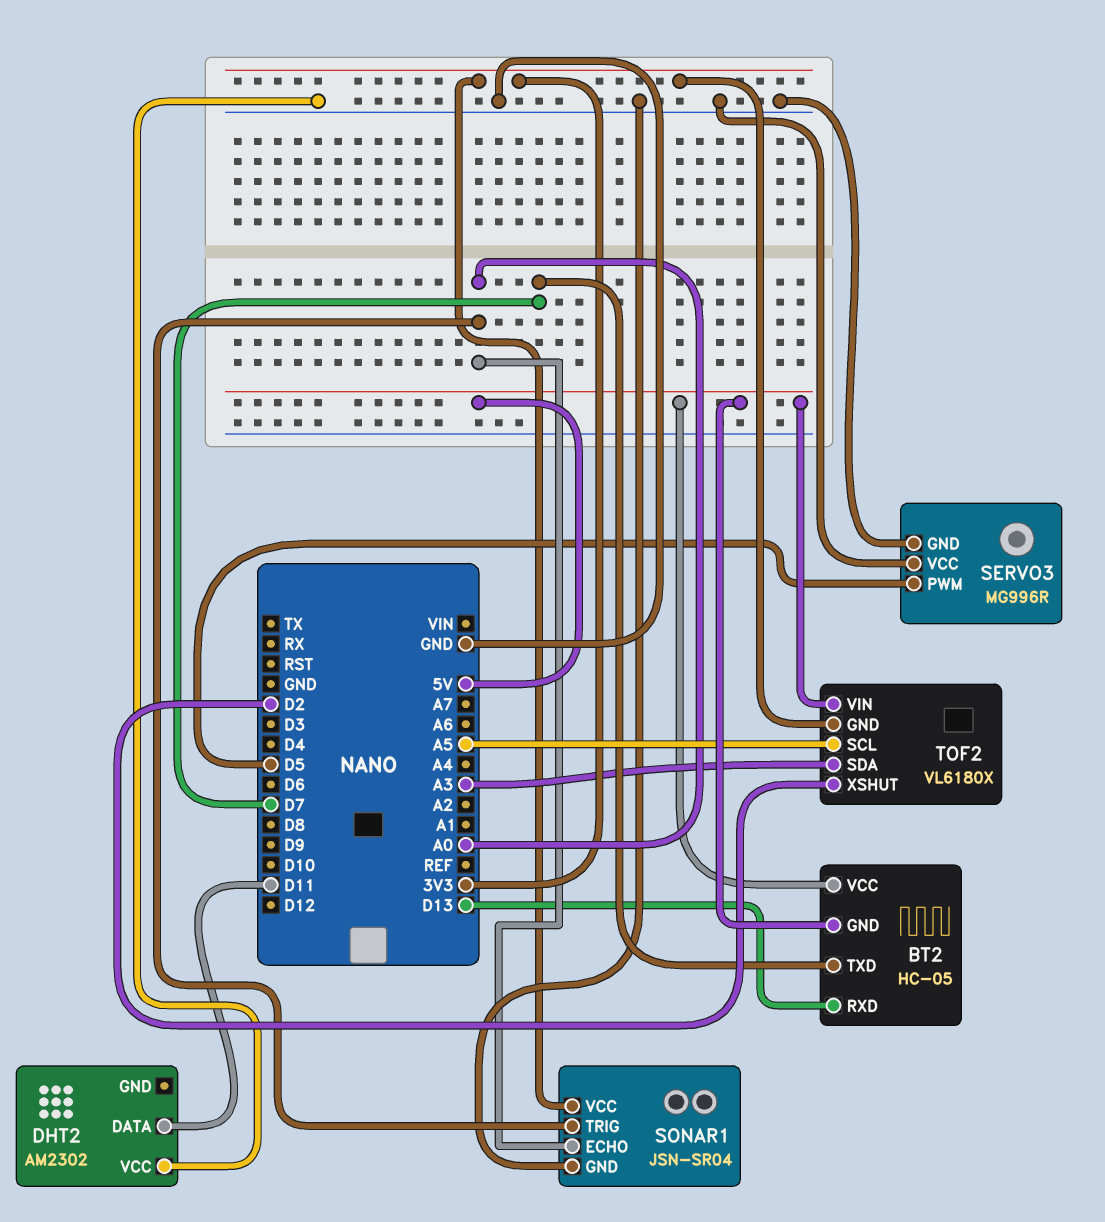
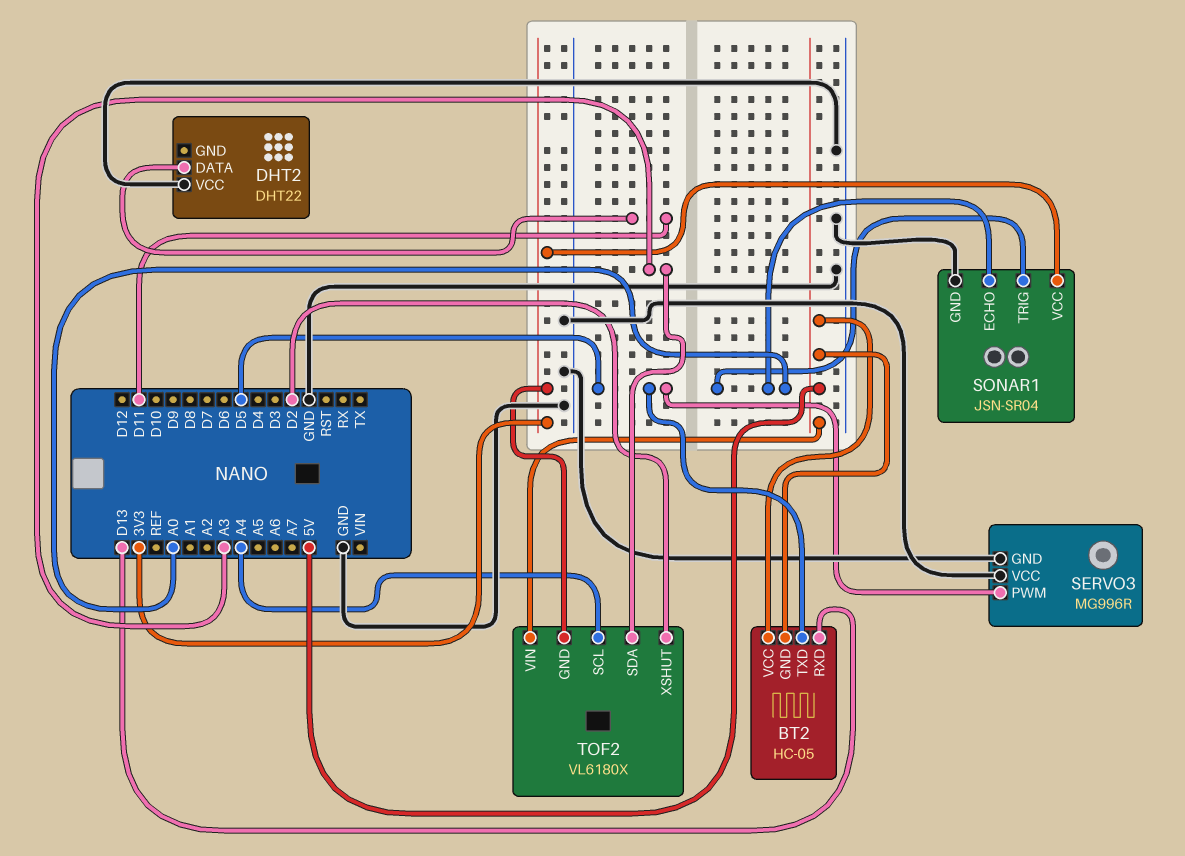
BT2 pin TXD: D7 -> D5
DHT2: AM2302 -> DHT22
TOF2 pin SCL: A5 -> A4

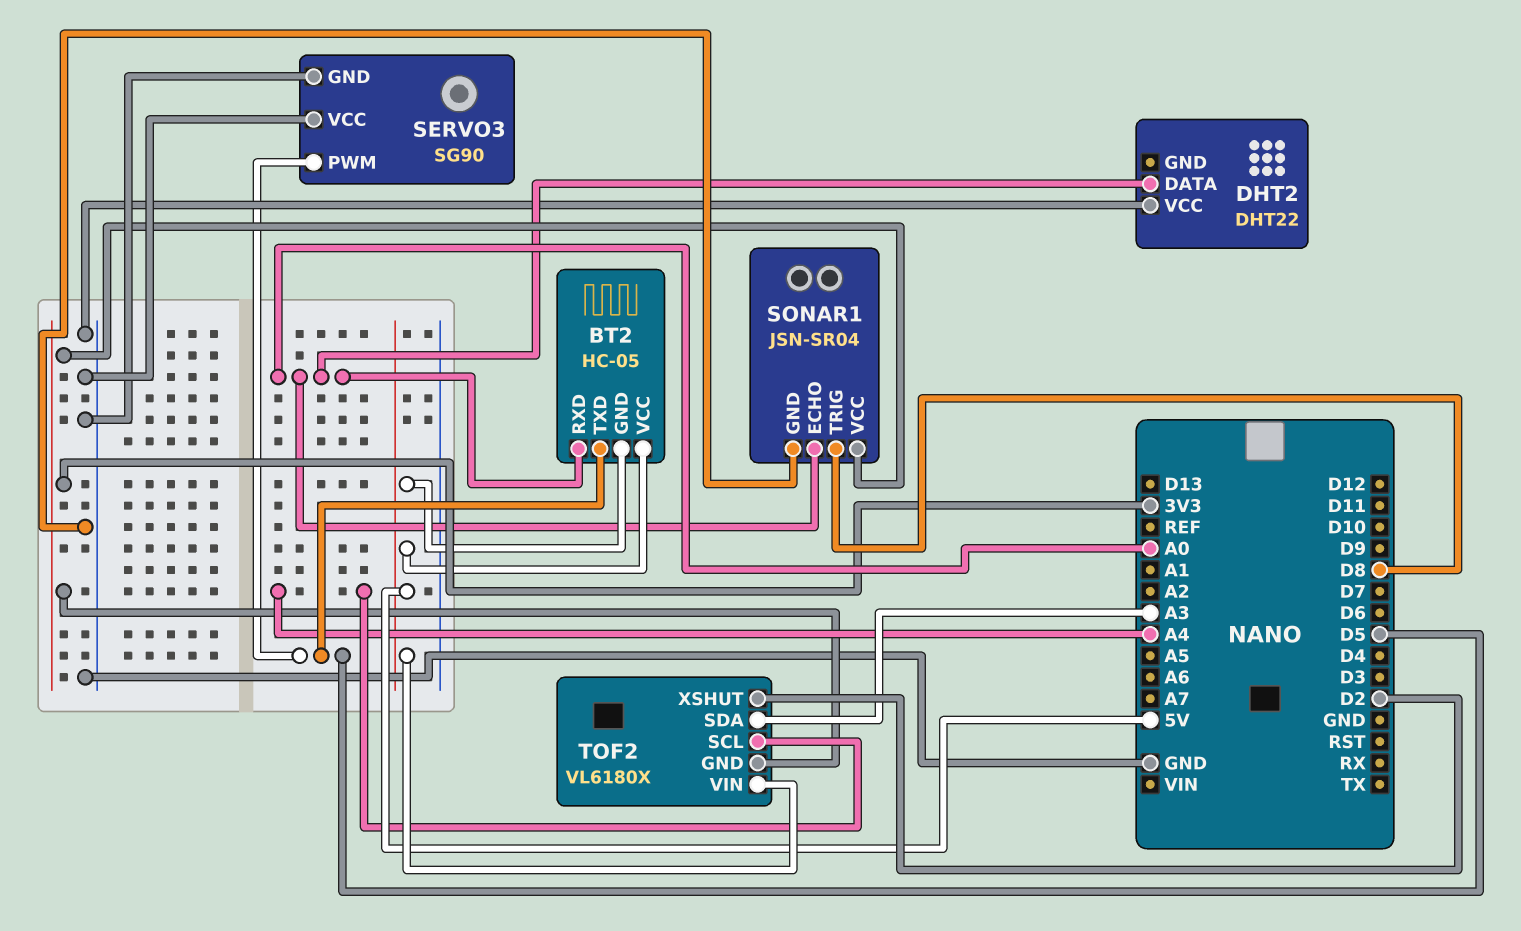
BT2 pin RXD: D13 -> A0
DHT2 pin DATA: D11 -> A0
SERVO3: MG996R -> SG90
SONAR1 pin TRIG: A0 -> D8

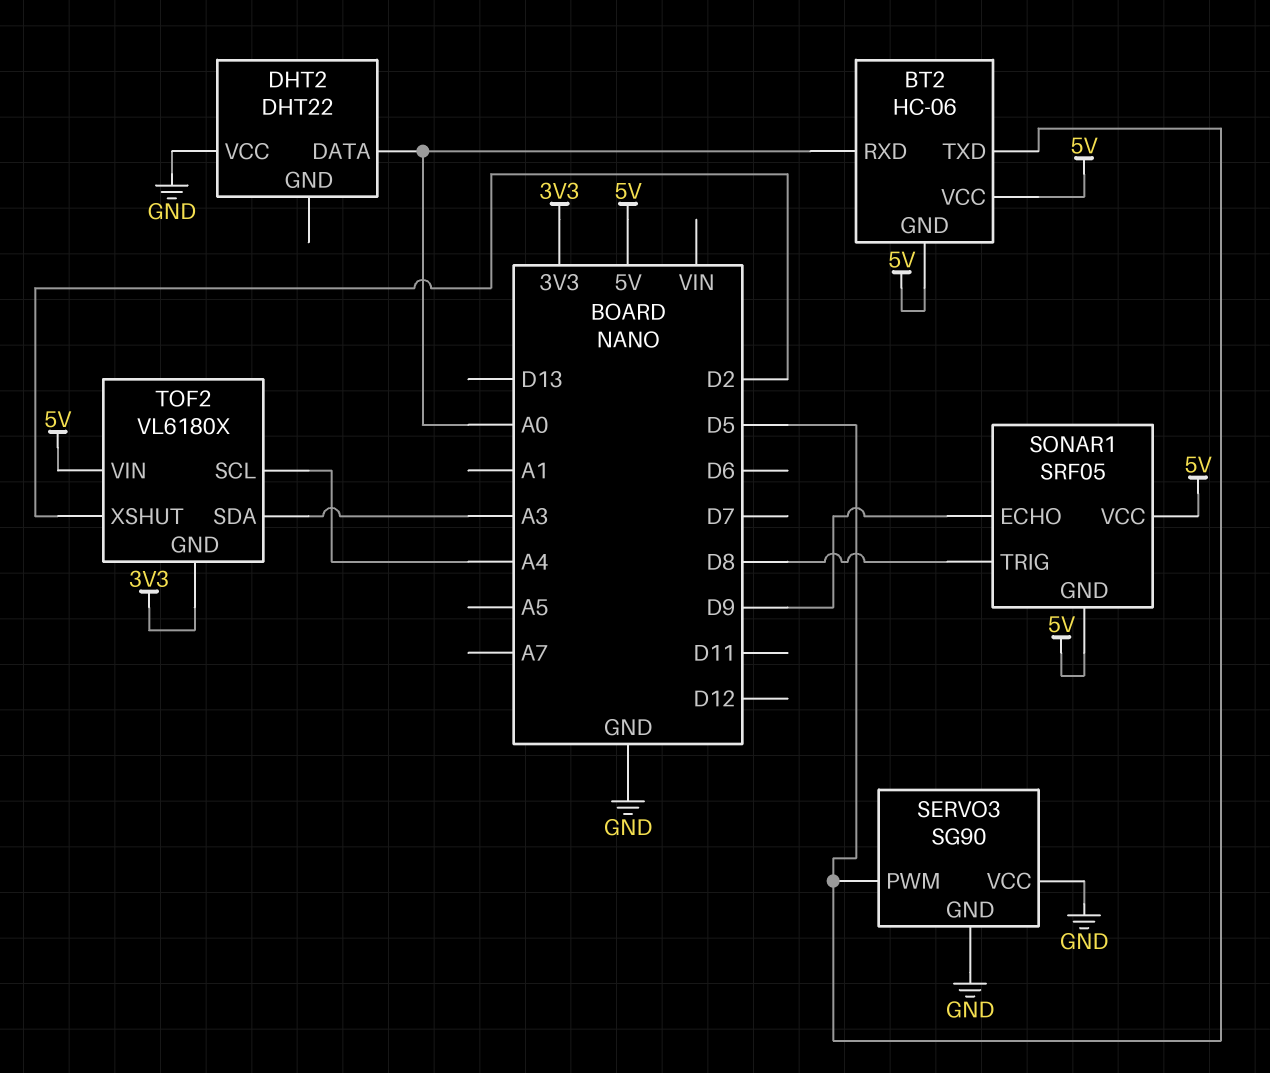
BT2: HC-05 -> HC-06
SONAR1: JSN-SR04 -> SRF05
SONAR1 pin ECHO: A0 -> D9
SONAR1 pin GND: GND -> 5V
SONAR1 pin VCC: 3V3 -> 5V

